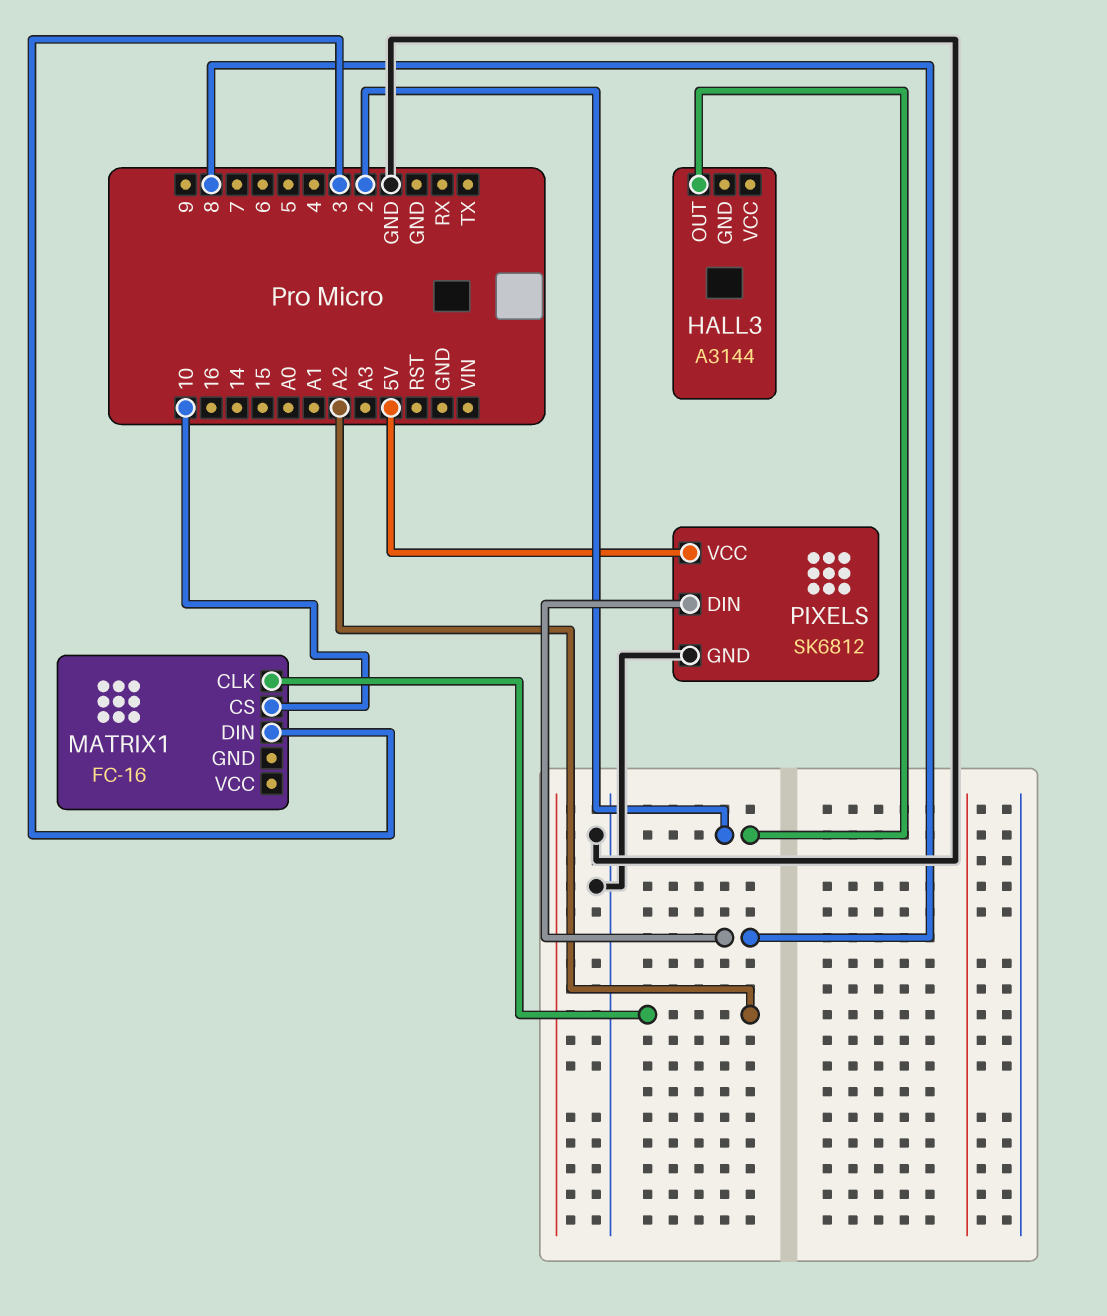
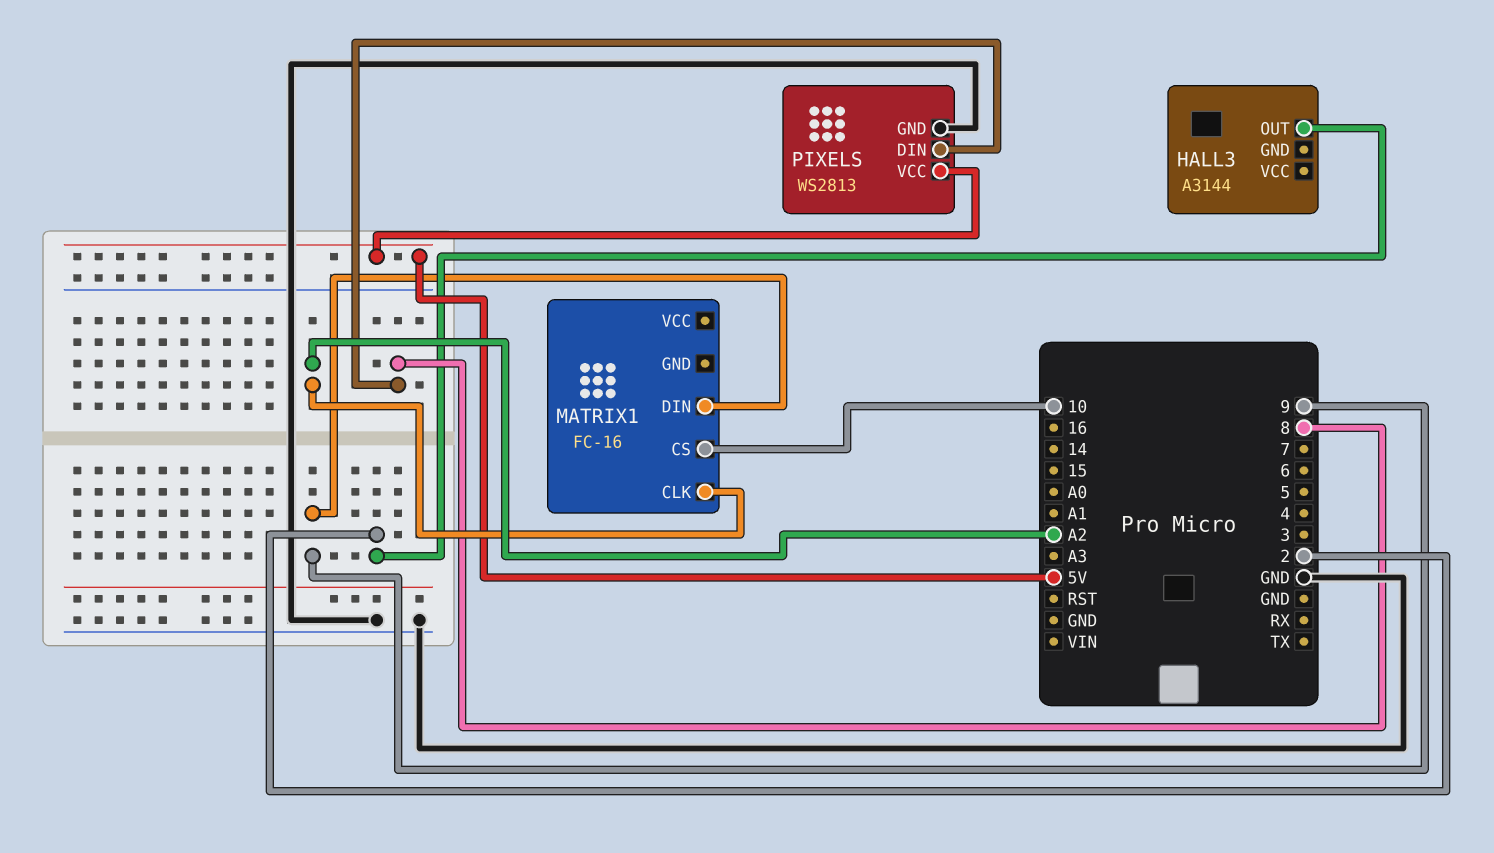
MATRIX1 pin DIN: 3 -> 9
PIXELS: SK6812 -> WS2813

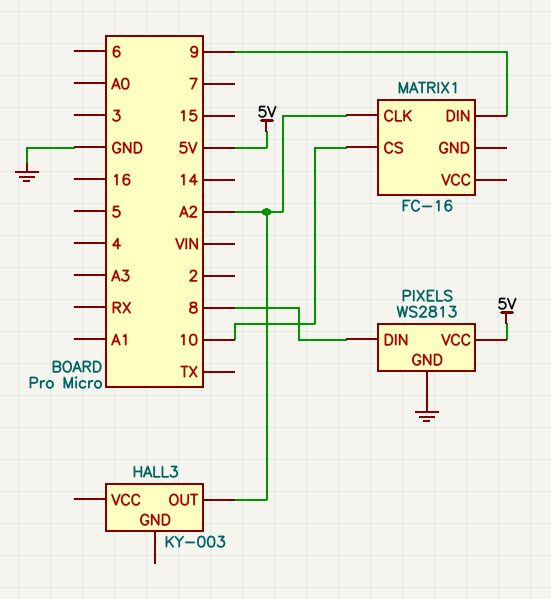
HALL3: A3144 -> KY-003
HALL3 pin OUT: 2 -> A2

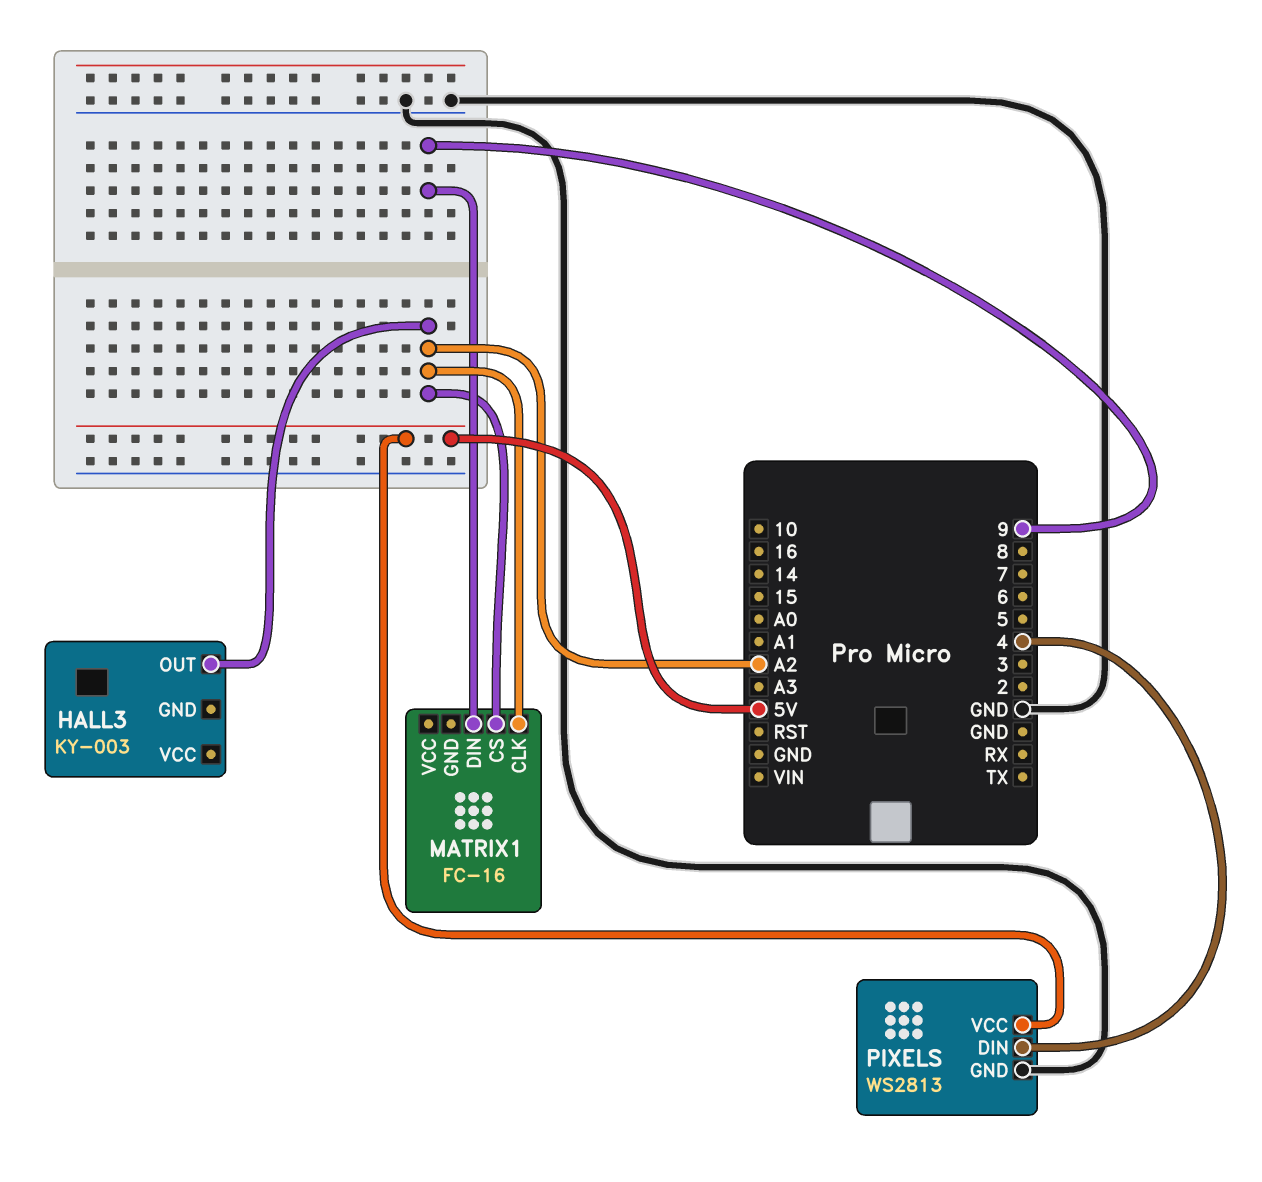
MATRIX1 pin CS: 10 -> A2
PIXELS pin DIN: 8 -> 4

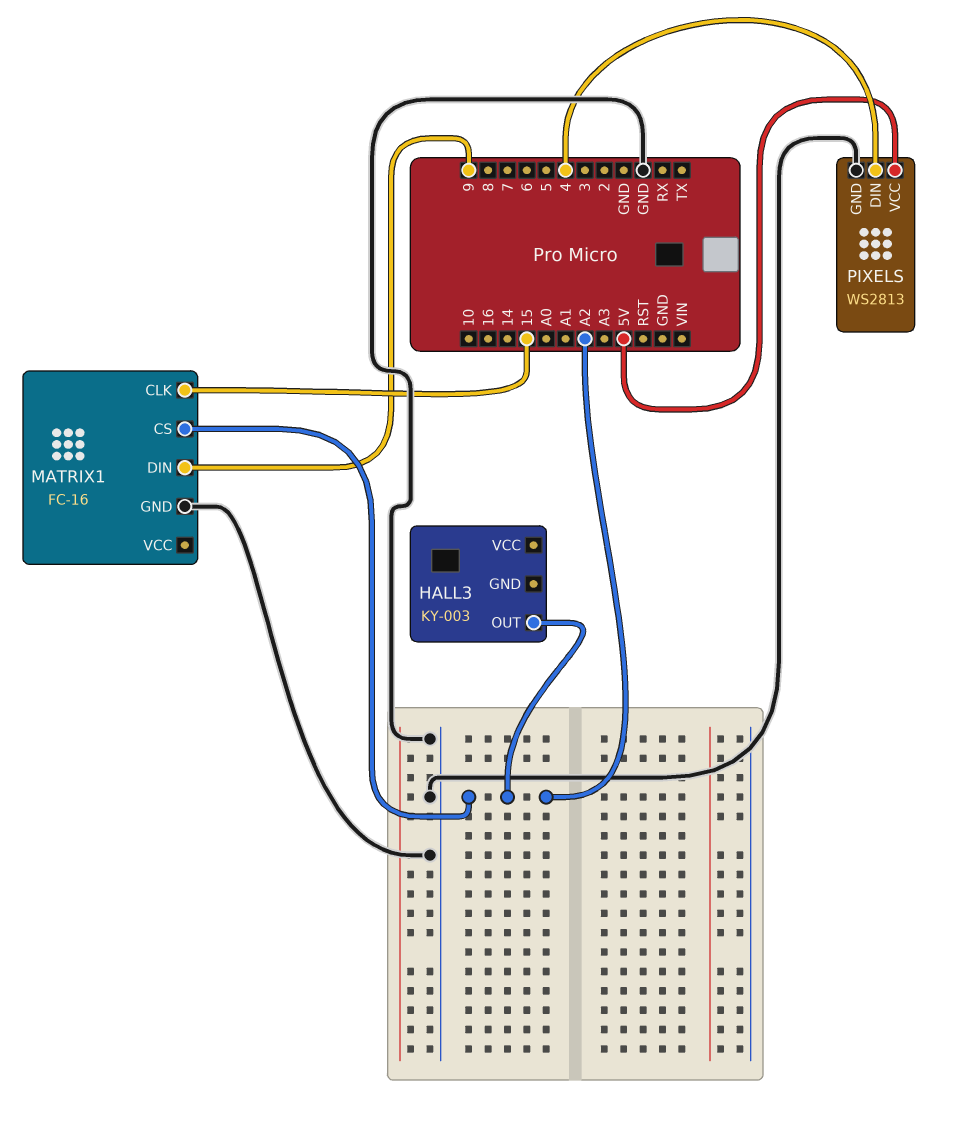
MATRIX1 pin CLK: A2 -> 15
MATRIX1 pin GND: none -> GND

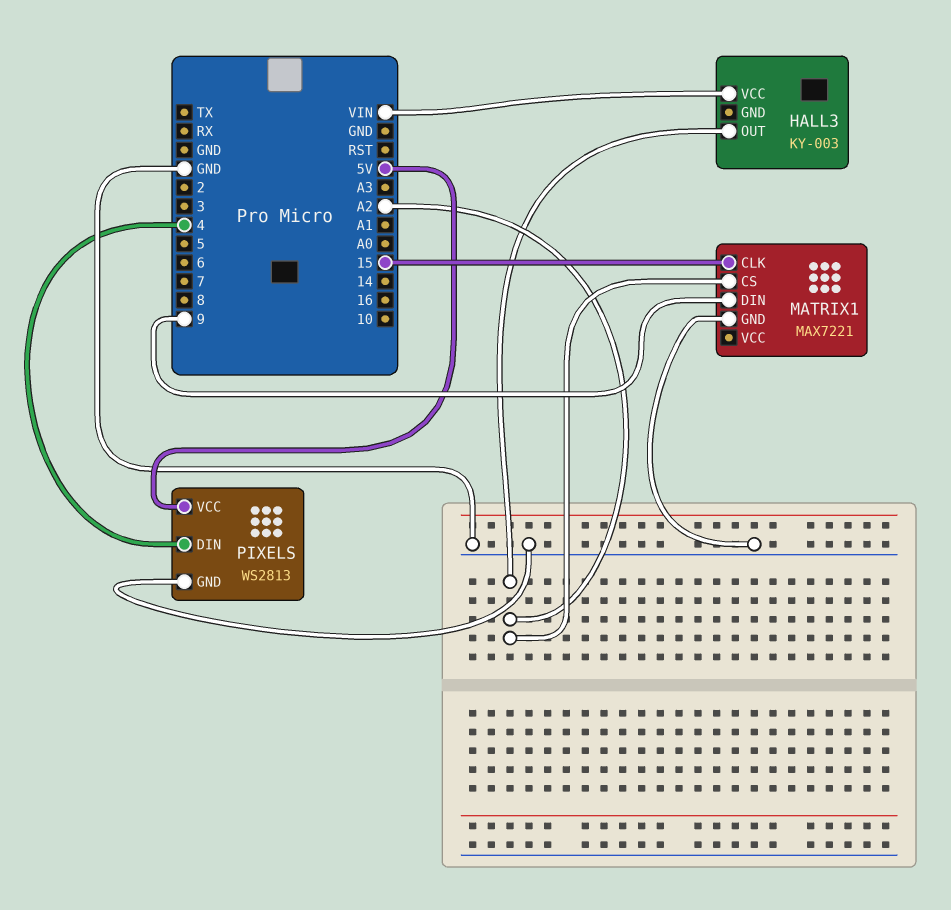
HALL3 pin VCC: none -> VIN
MATRIX1: FC-16 -> MAX7221

